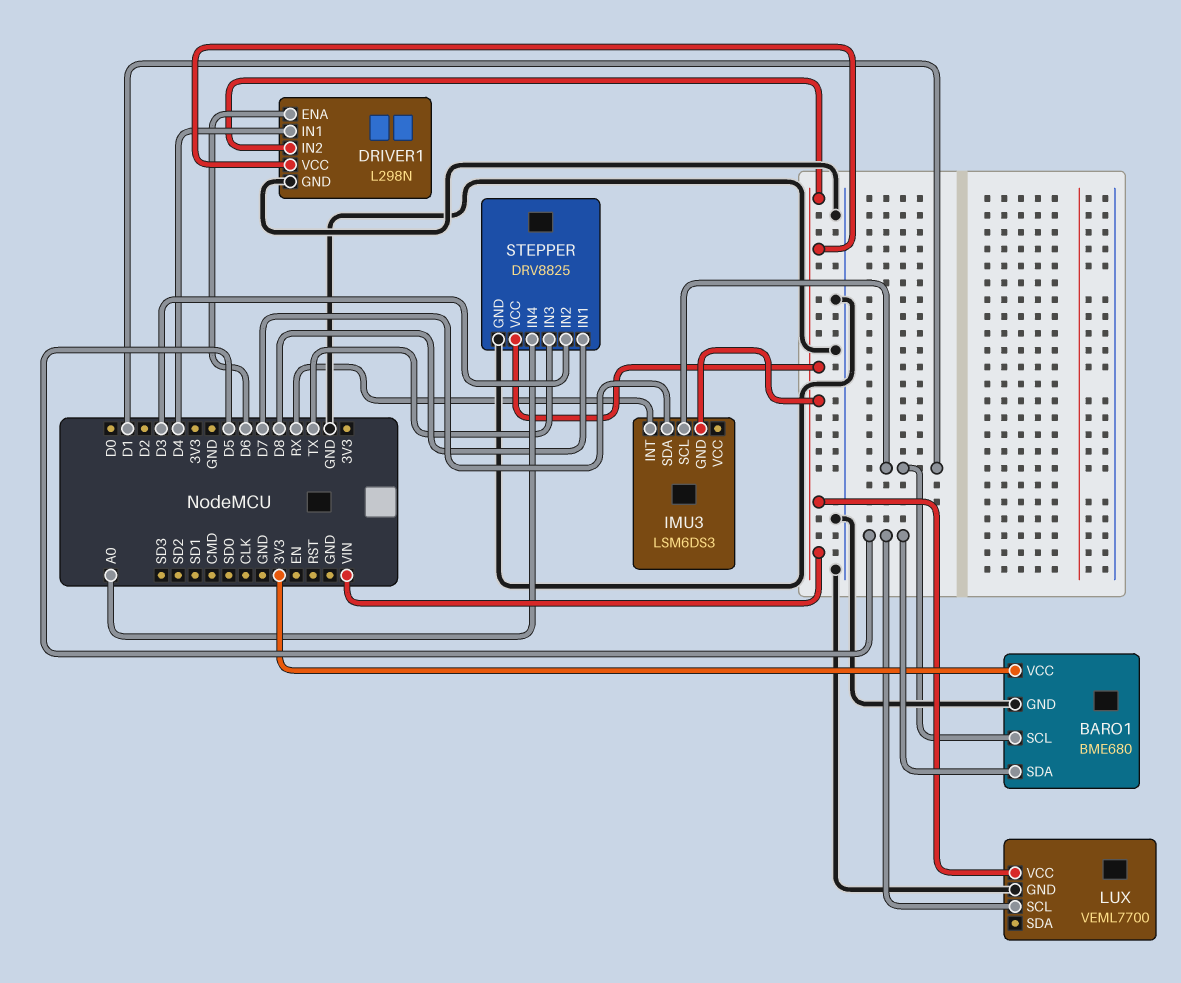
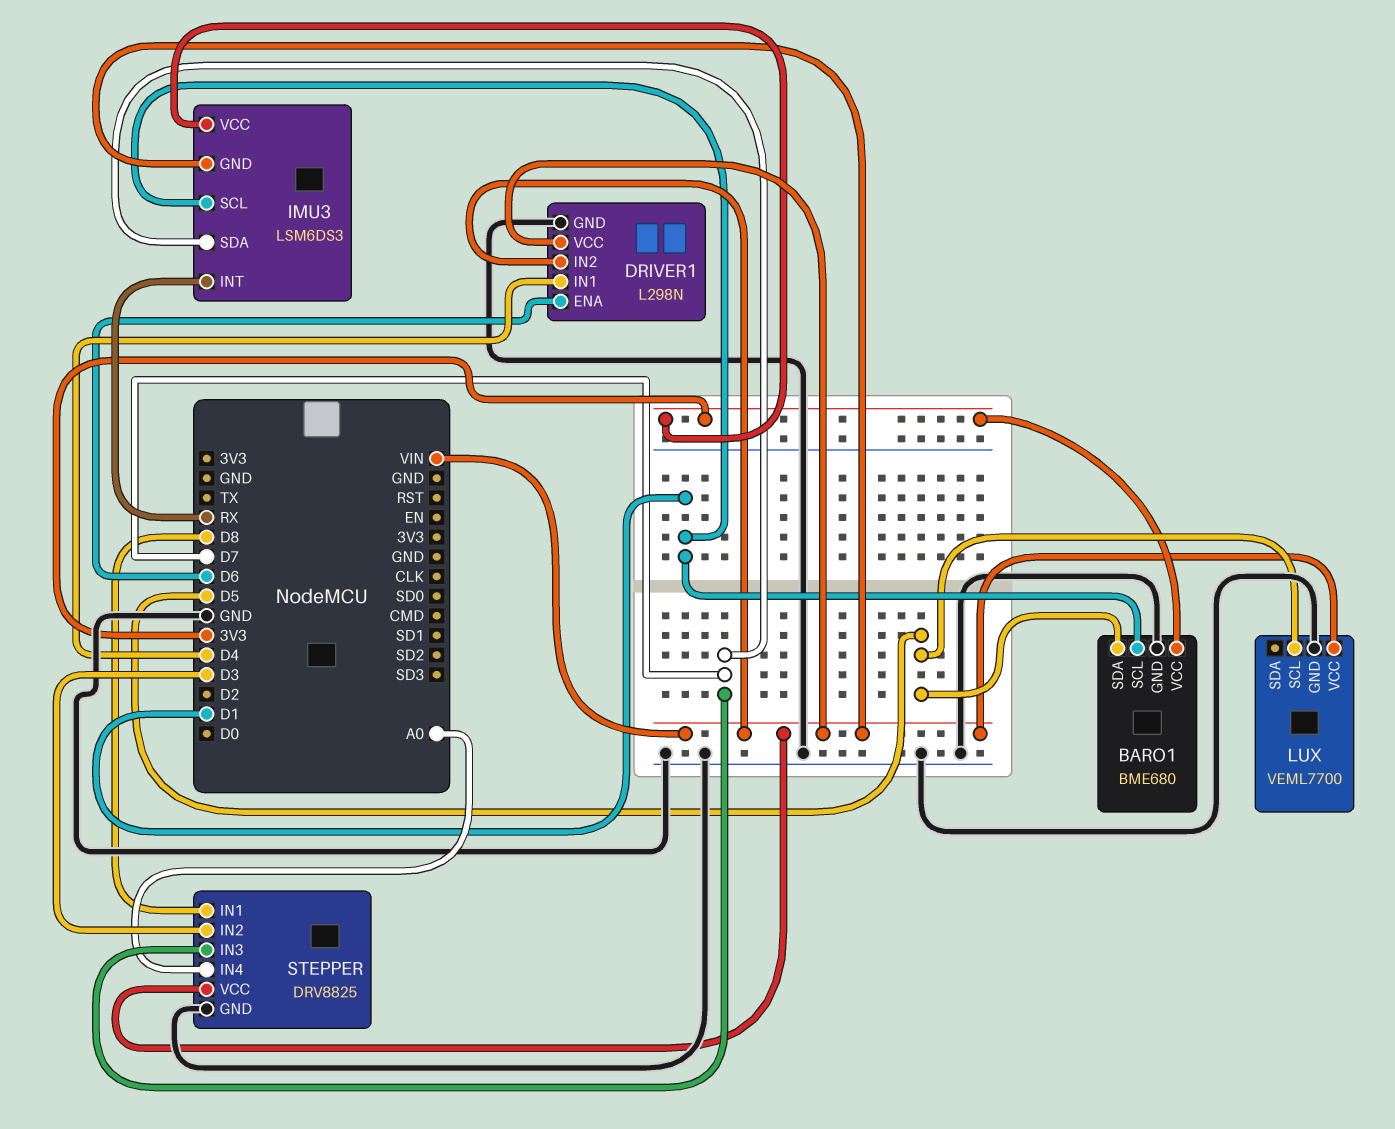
IMU3 pin VCC: none -> 3V3
STEPPER pin IN3: TX -> D7

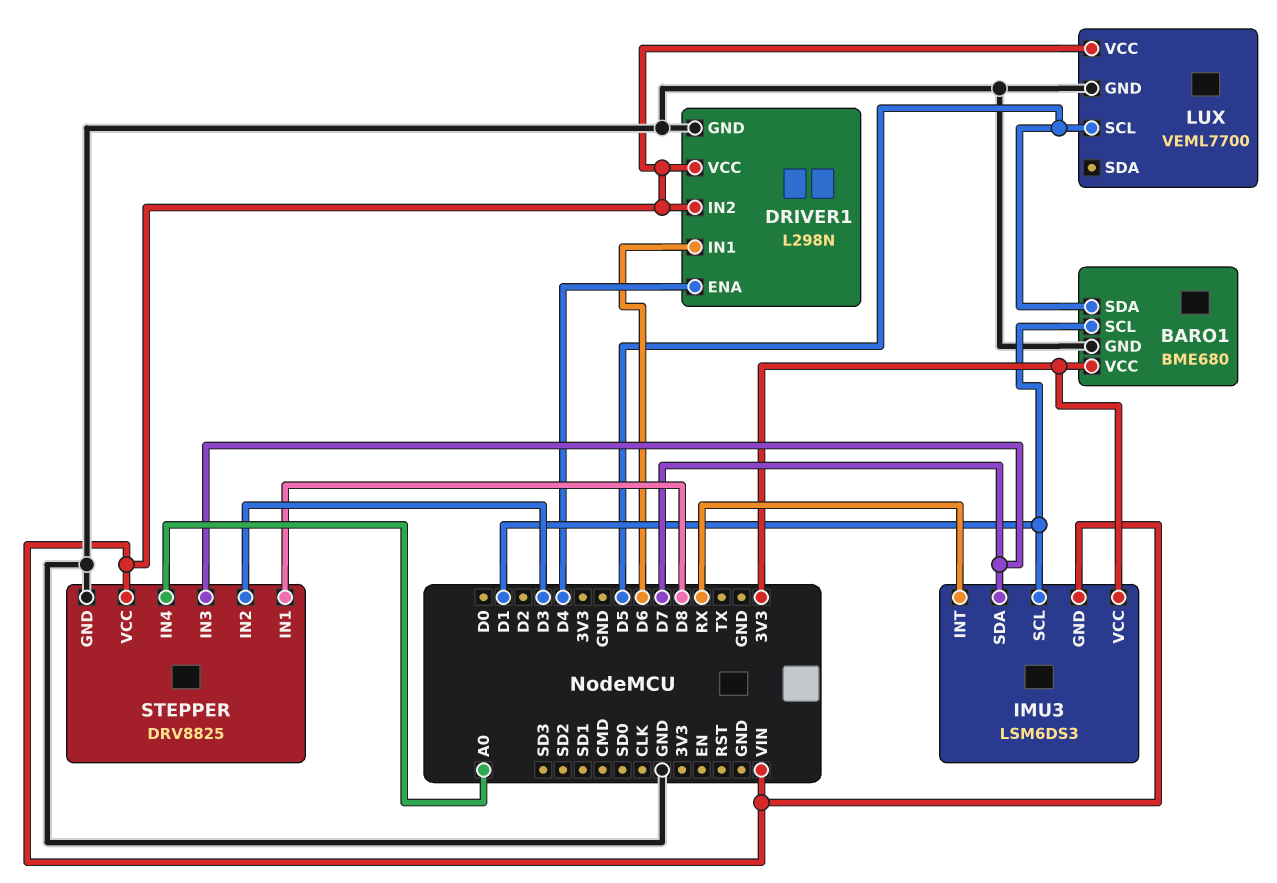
DRIVER1 pin ENA: D6 -> D4
DRIVER1 pin IN1: D4 -> D6

